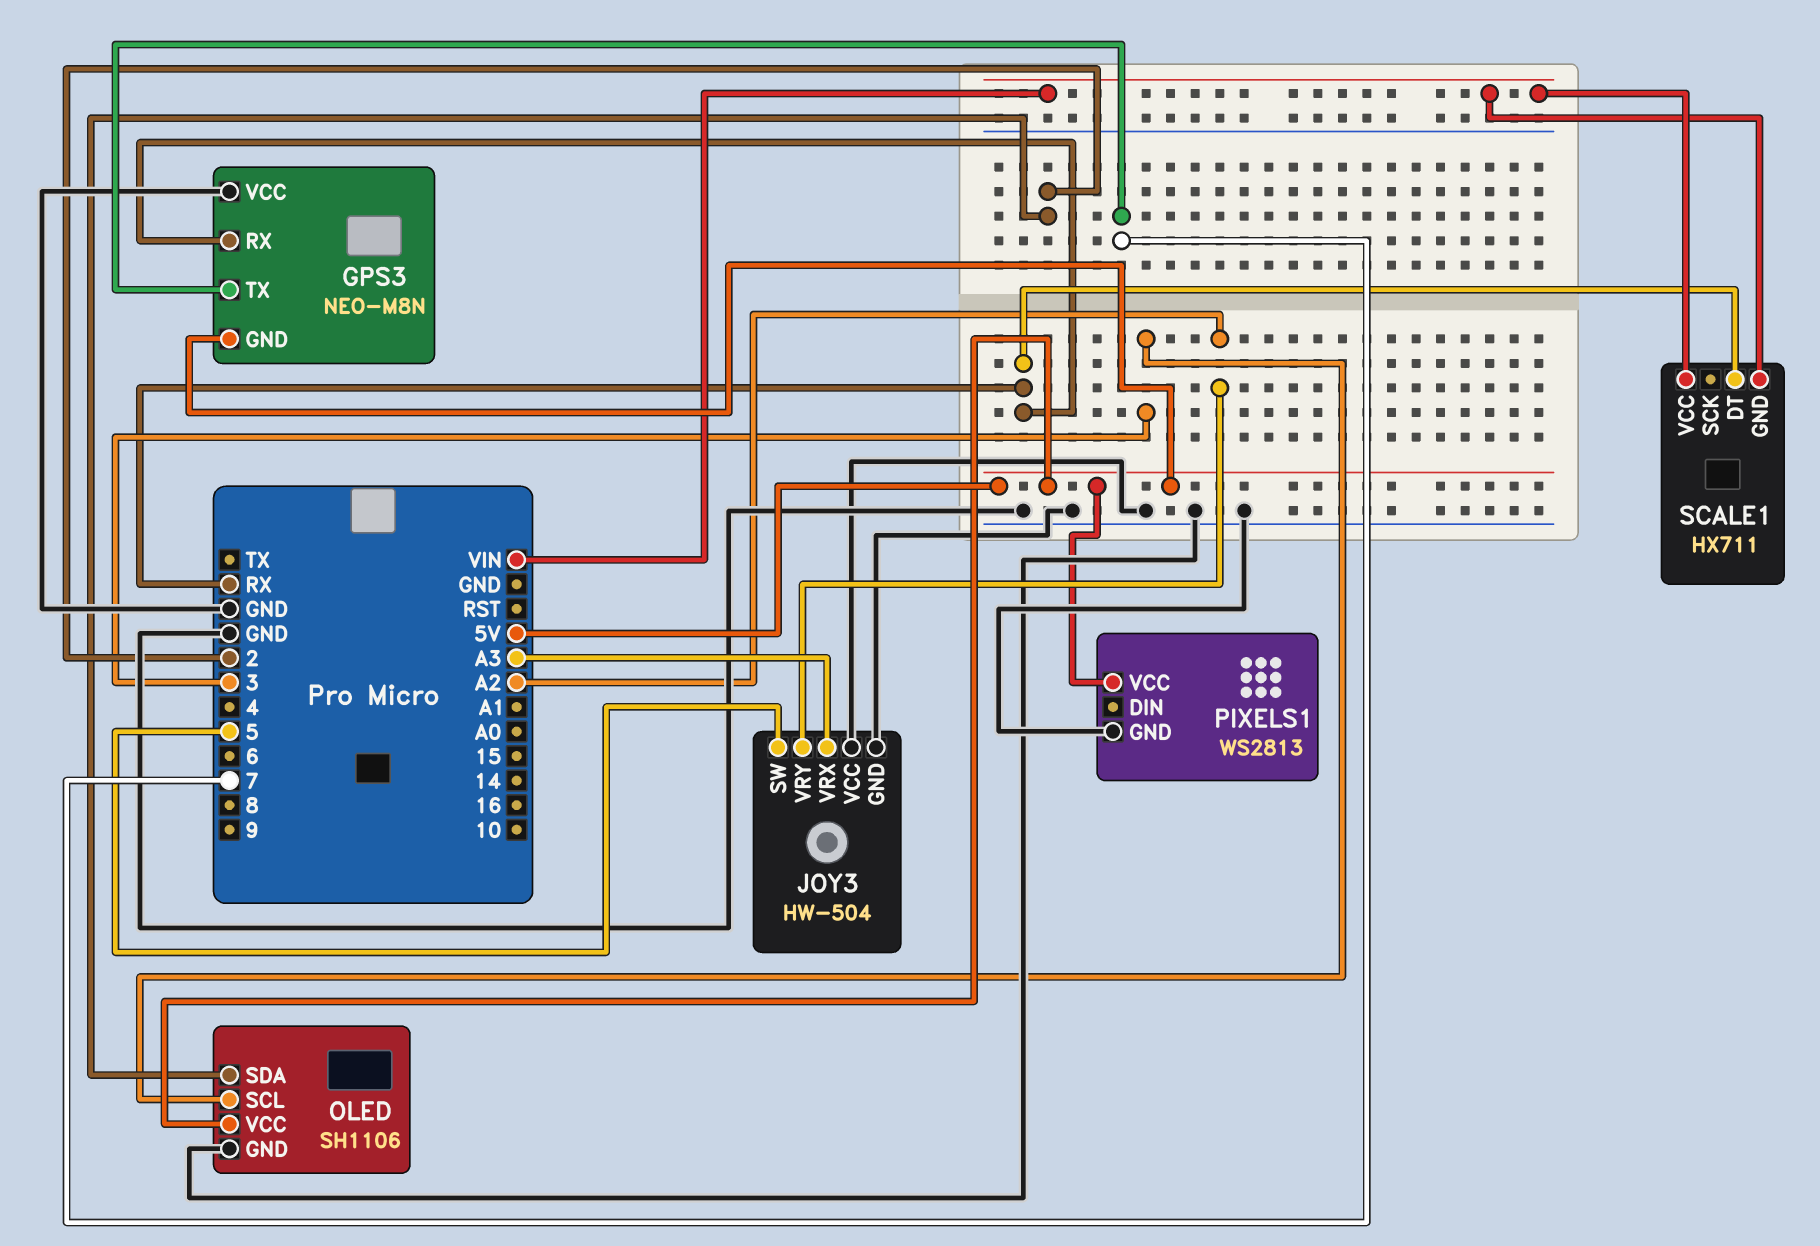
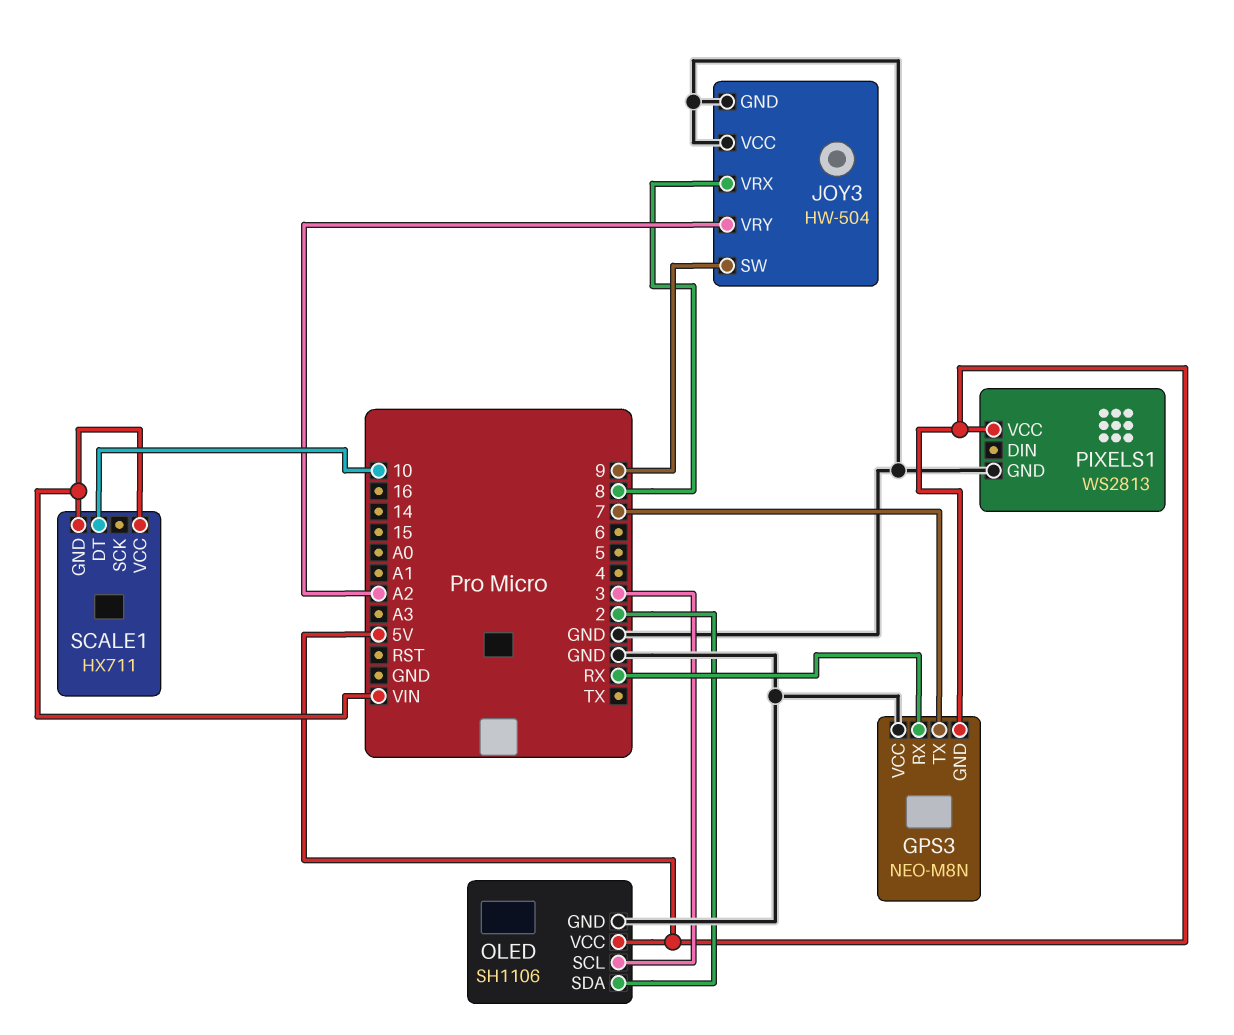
JOY3 pin SW: 5 -> 9
JOY3 pin VRX: A3 -> 8
SCALE1 pin DT: RX -> 10

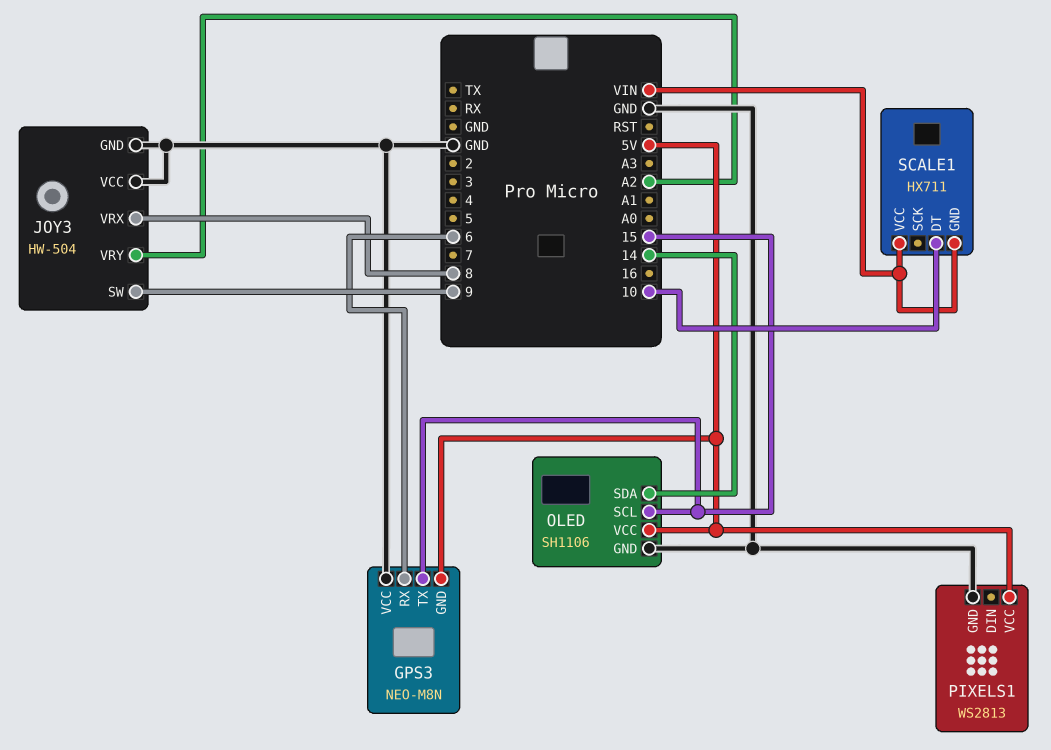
GPS3 pin RX: RX -> 6
GPS3 pin TX: 7 -> 15
OLED pin SCL: 3 -> 15
OLED pin SDA: 2 -> 14

